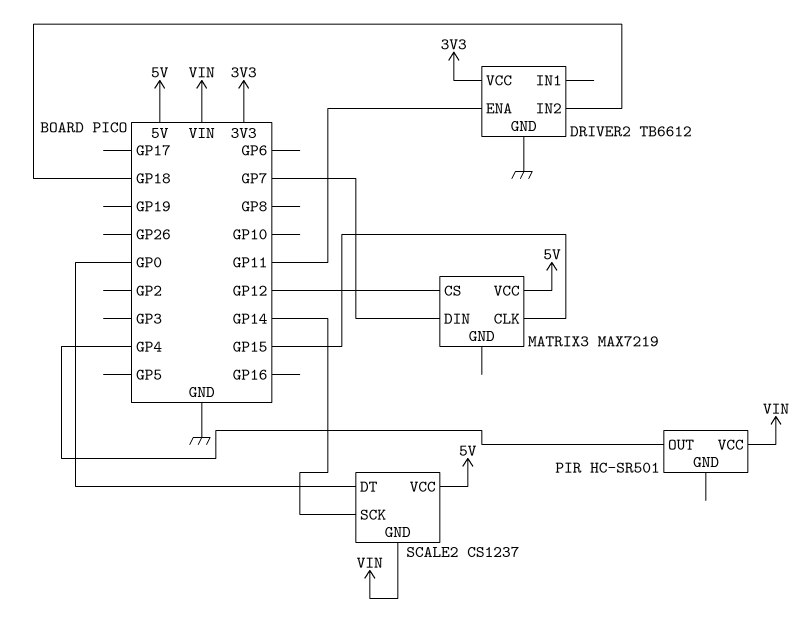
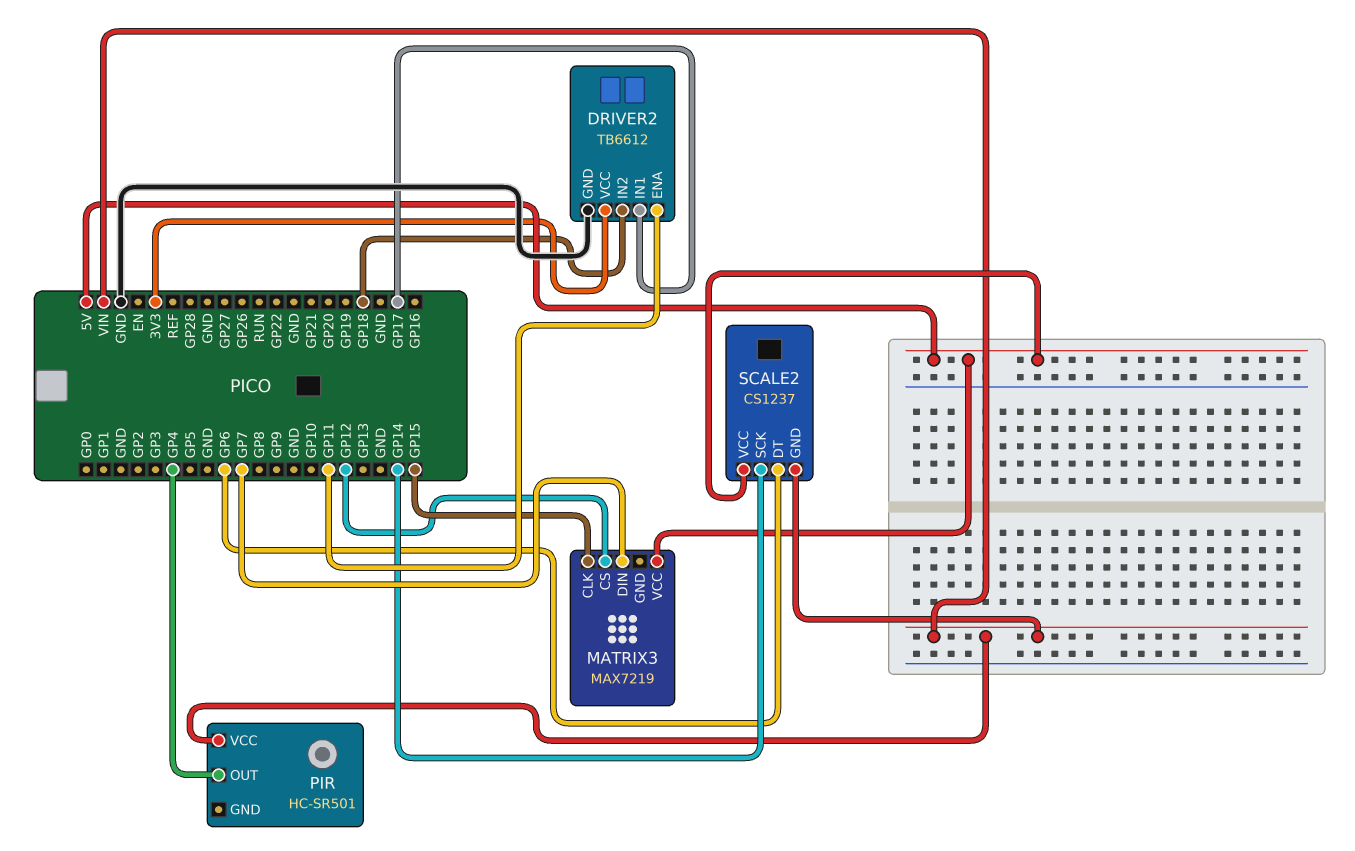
DRIVER2 pin IN1: none -> GP17
SCALE2 pin DT: GP0 -> GP6

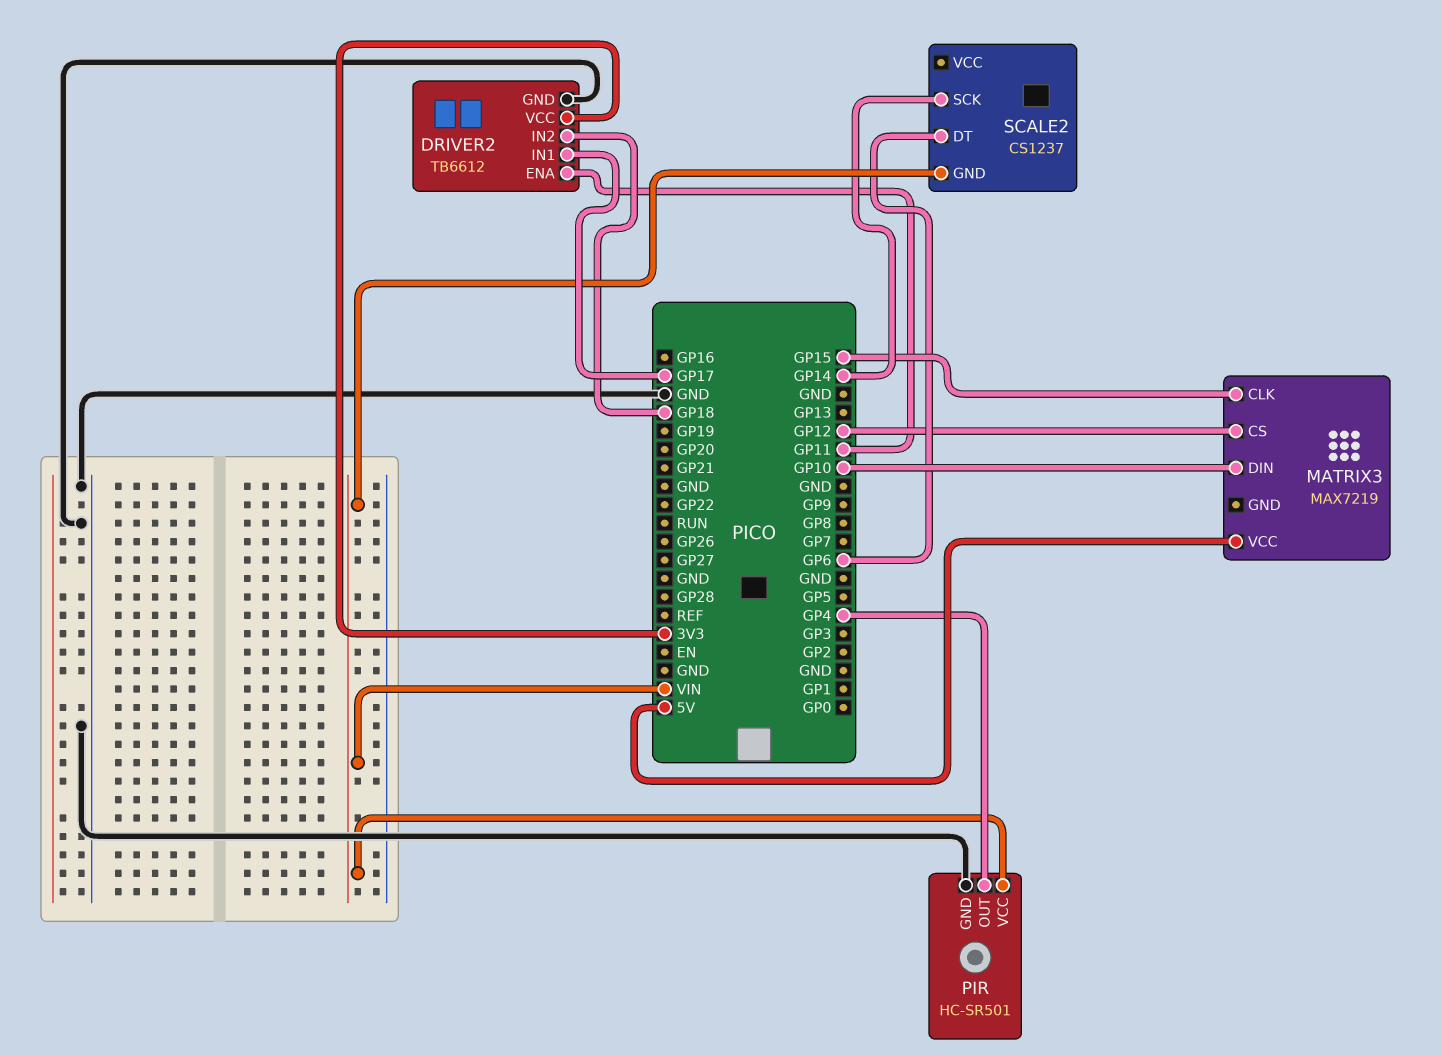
MATRIX3 pin DIN: GP7 -> GP10
PIR pin GND: none -> GND
SCALE2 pin VCC: 5V -> none

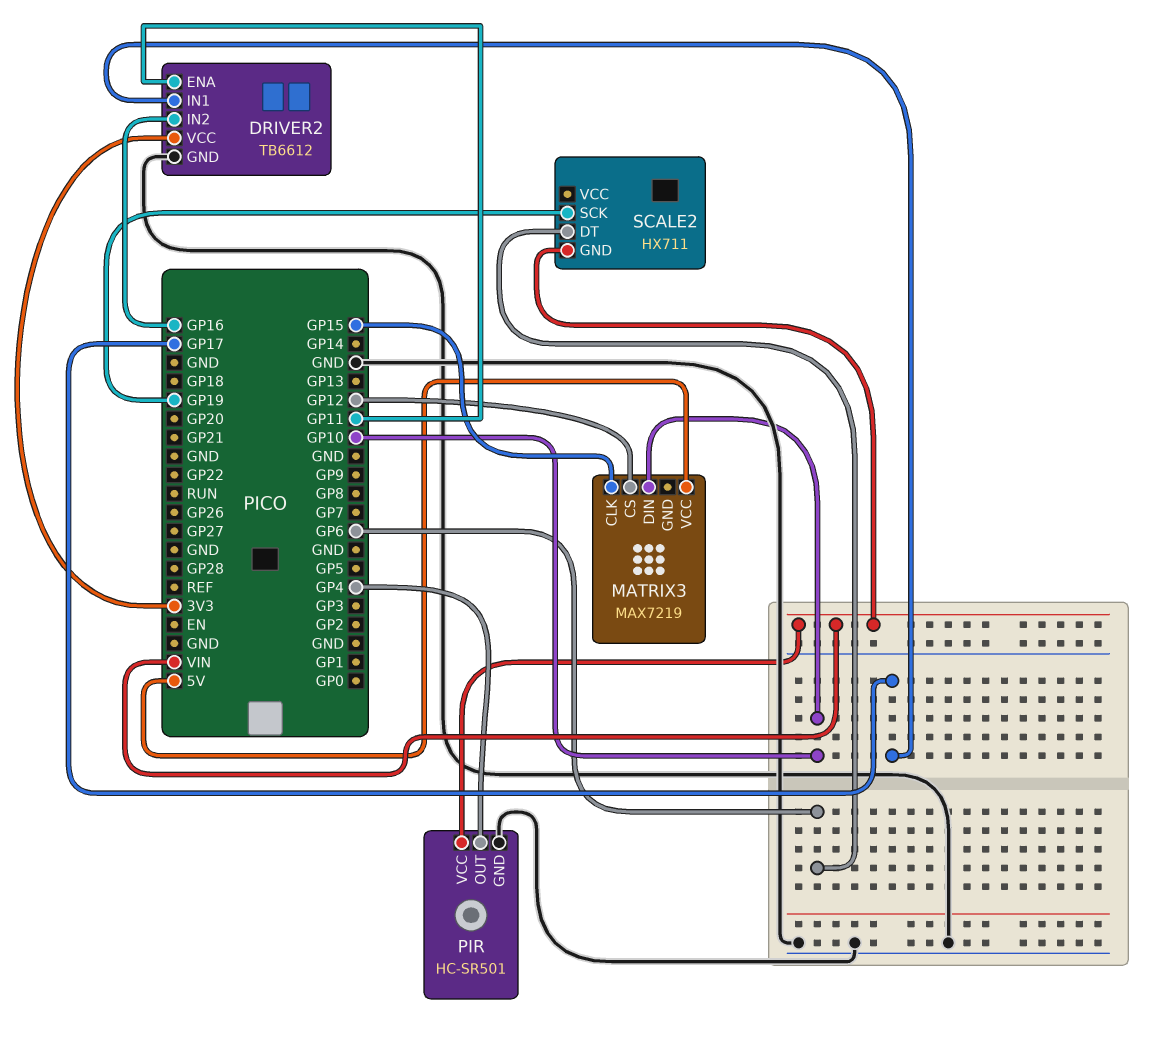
DRIVER2 pin IN2: GP18 -> GP16
SCALE2: CS1237 -> HX711
SCALE2 pin SCK: GP14 -> GP19

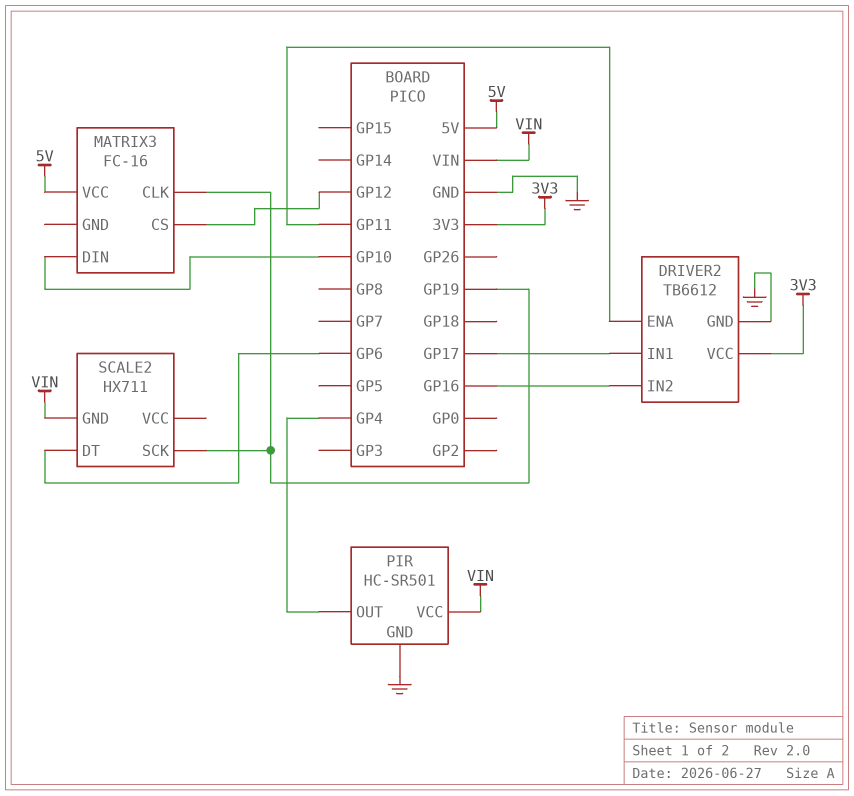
MATRIX3: MAX7219 -> FC-16
MATRIX3 pin CLK: GP15 -> GP19

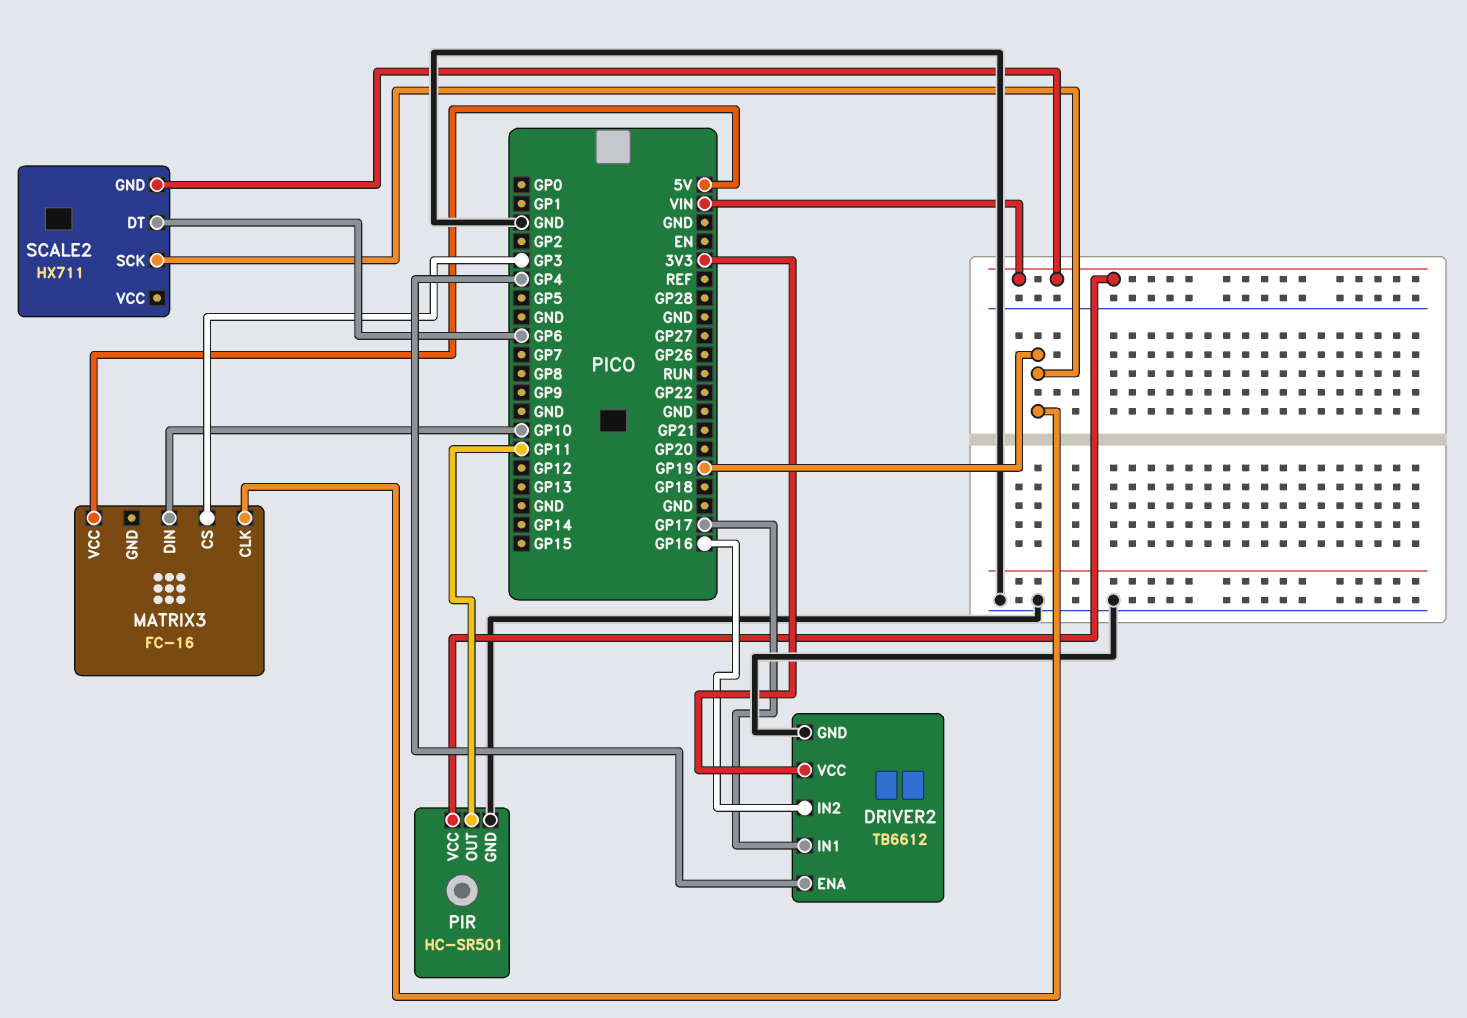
DRIVER2 pin ENA: GP11 -> GP4
MATRIX3 pin CS: GP12 -> GP3
PIR pin OUT: GP4 -> GP11

